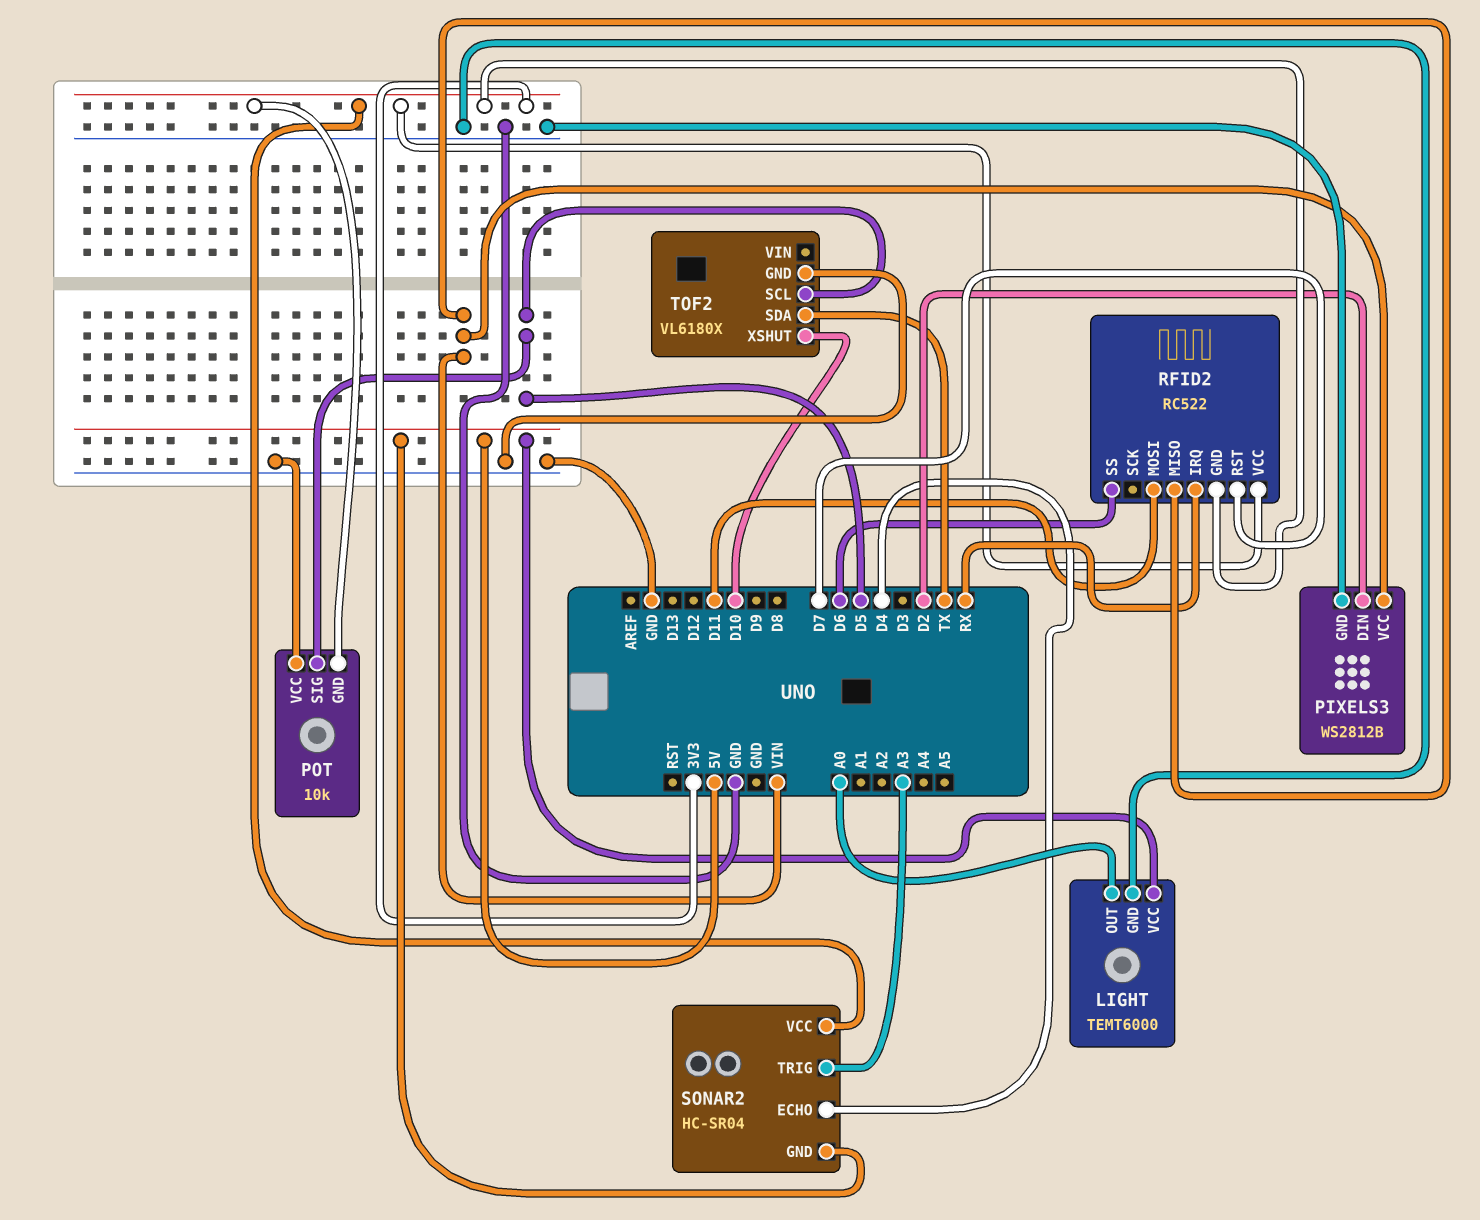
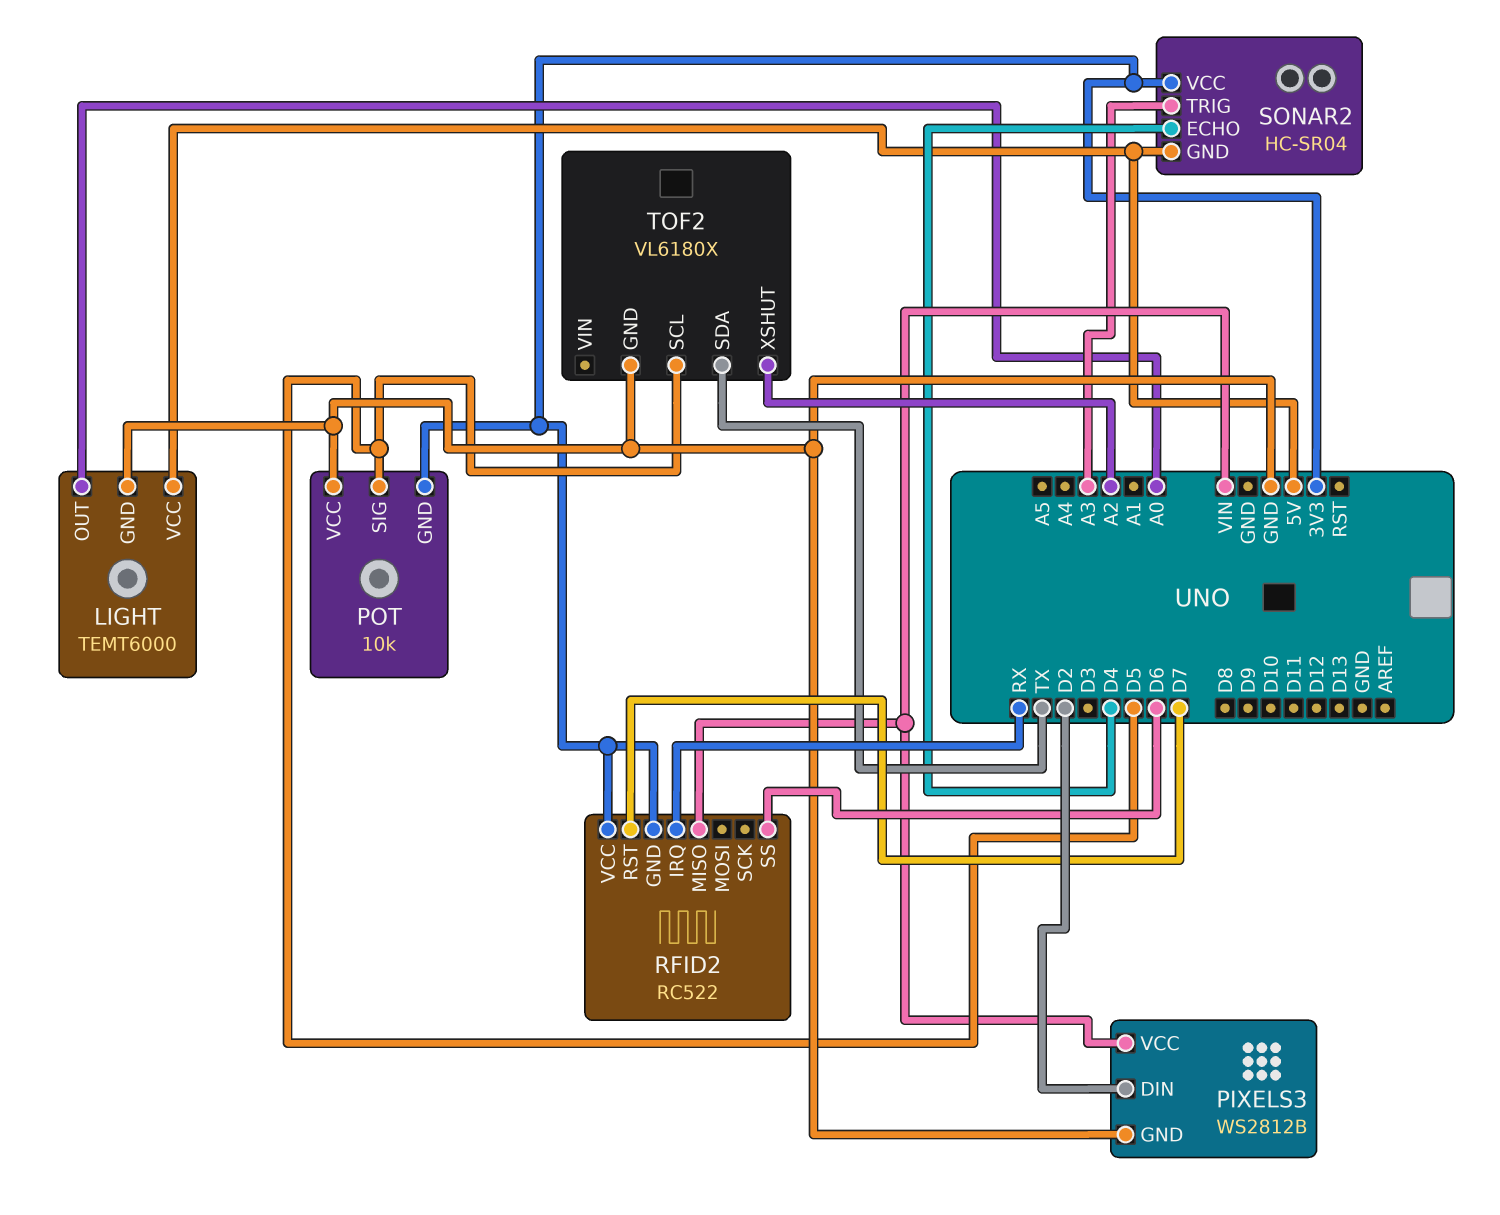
RFID2 pin MOSI: D11 -> none
TOF2 pin XSHUT: D10 -> A2

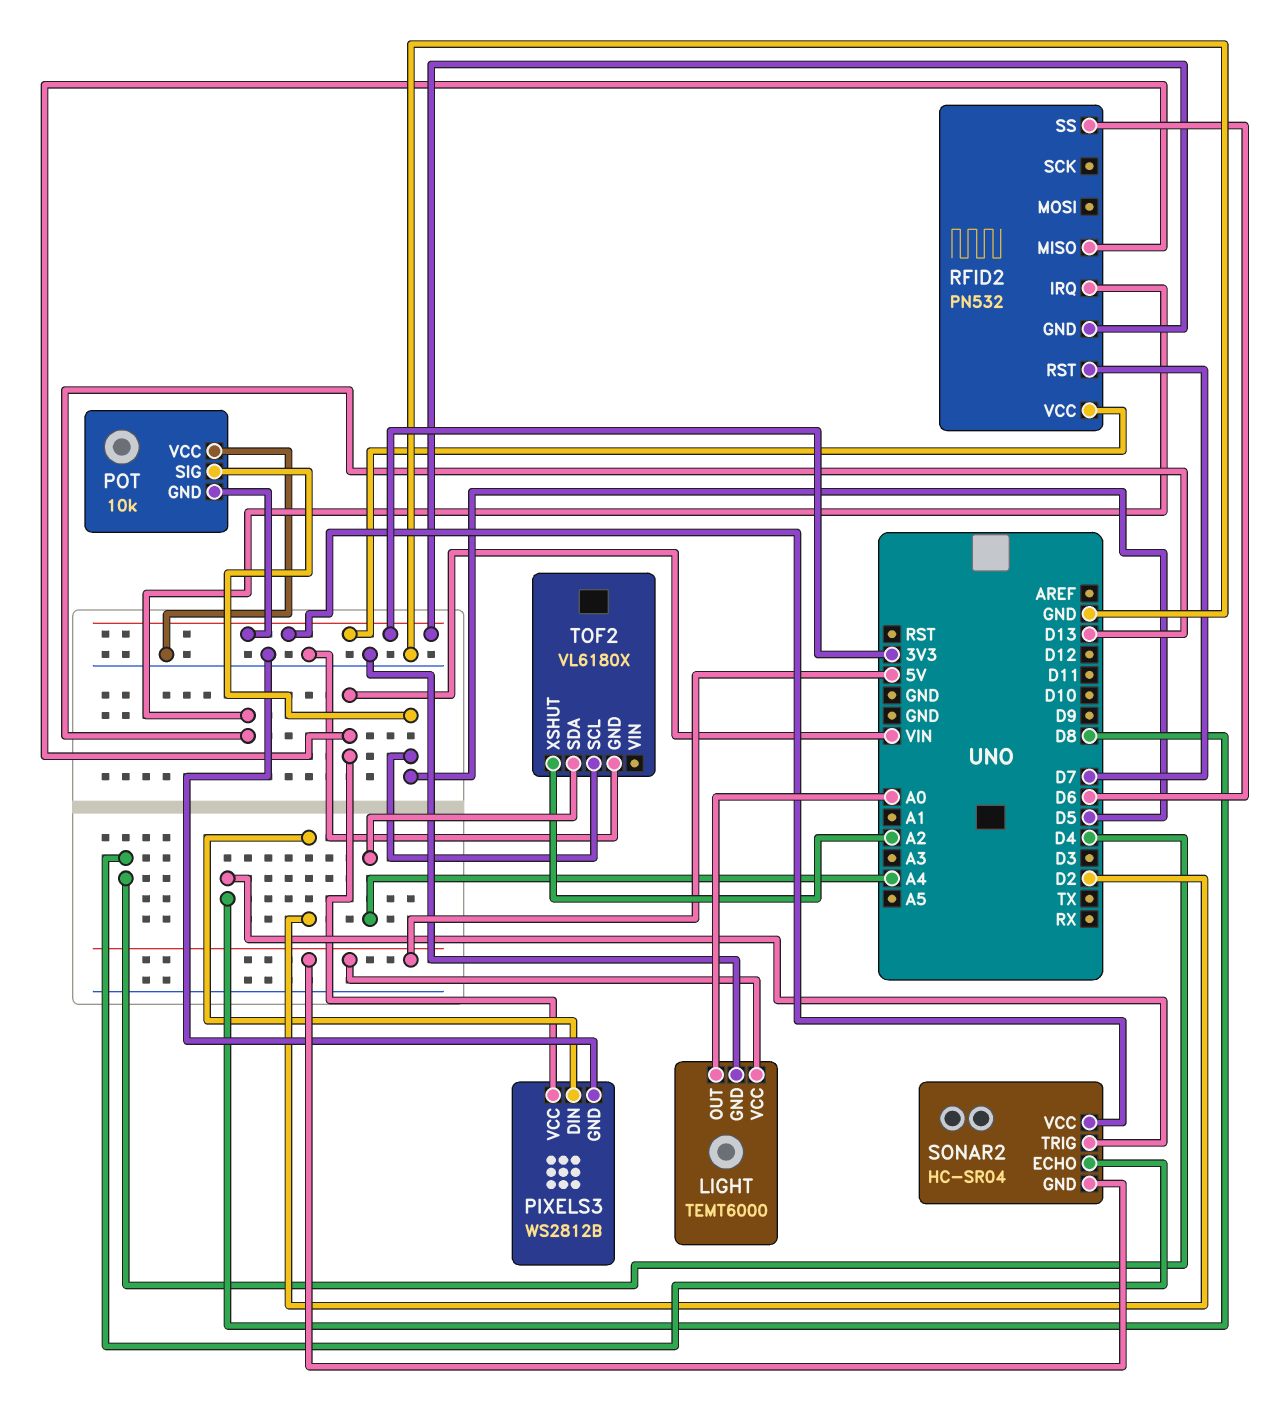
RFID2: RC522 -> PN532
RFID2 pin IRQ: RX -> D13
SONAR2 pin TRIG: A3 -> D8
TOF2 pin SDA: TX -> A4

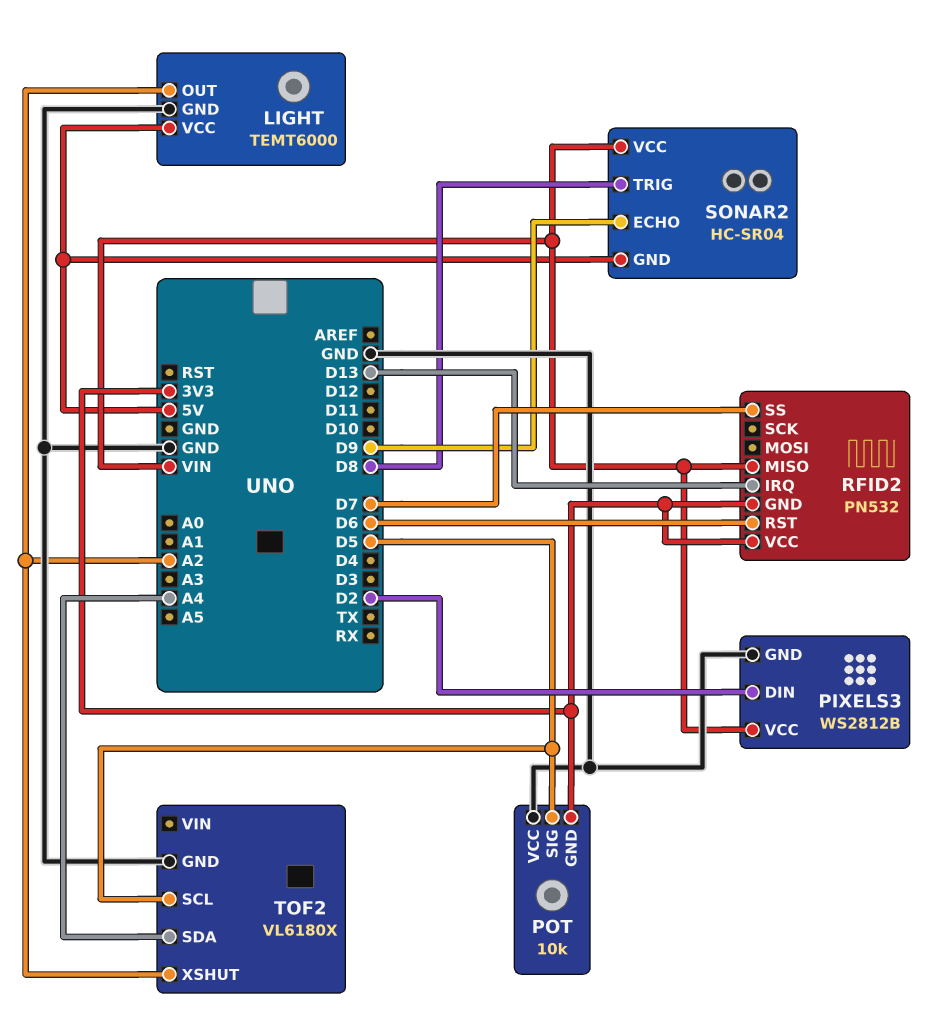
LIGHT pin OUT: A0 -> A2
RFID2 pin RST: D7 -> D6
RFID2 pin SS: D6 -> D7
SONAR2 pin ECHO: D4 -> D9
SONAR2 pin VCC: 3V3 -> VIN

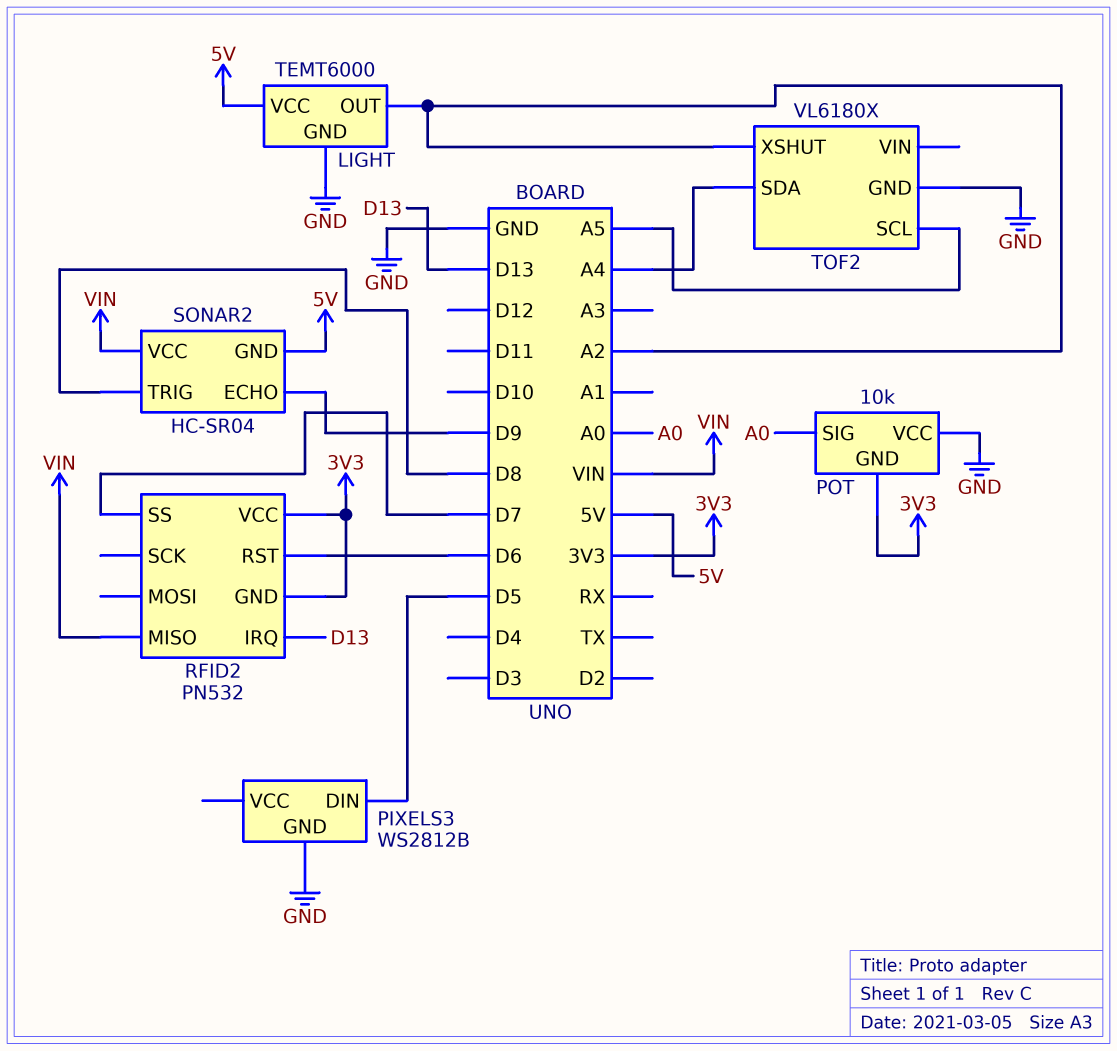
PIXELS3 pin DIN: D2 -> D5
PIXELS3 pin VCC: VIN -> none
POT pin SIG: D5 -> A0
TOF2 pin SCL: D5 -> A5

